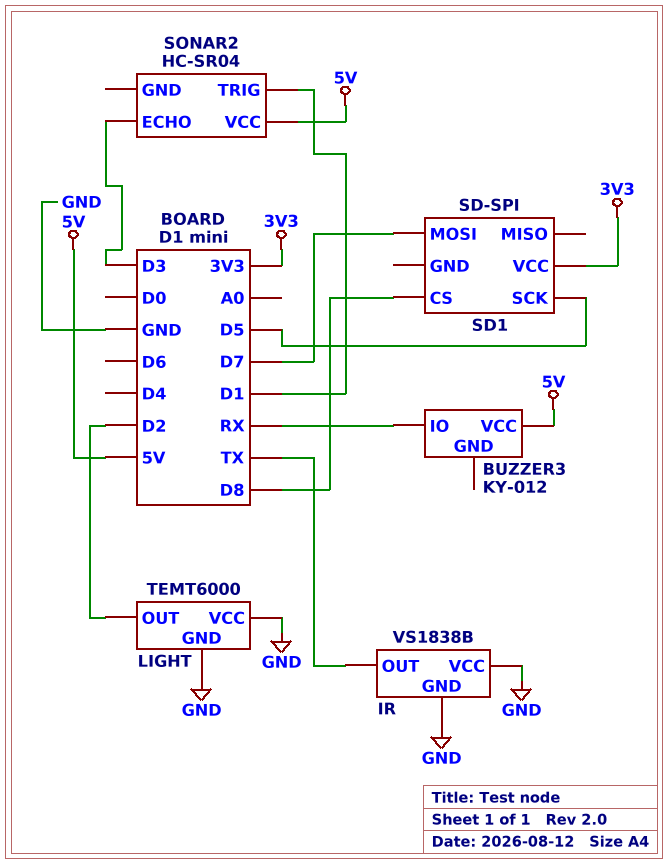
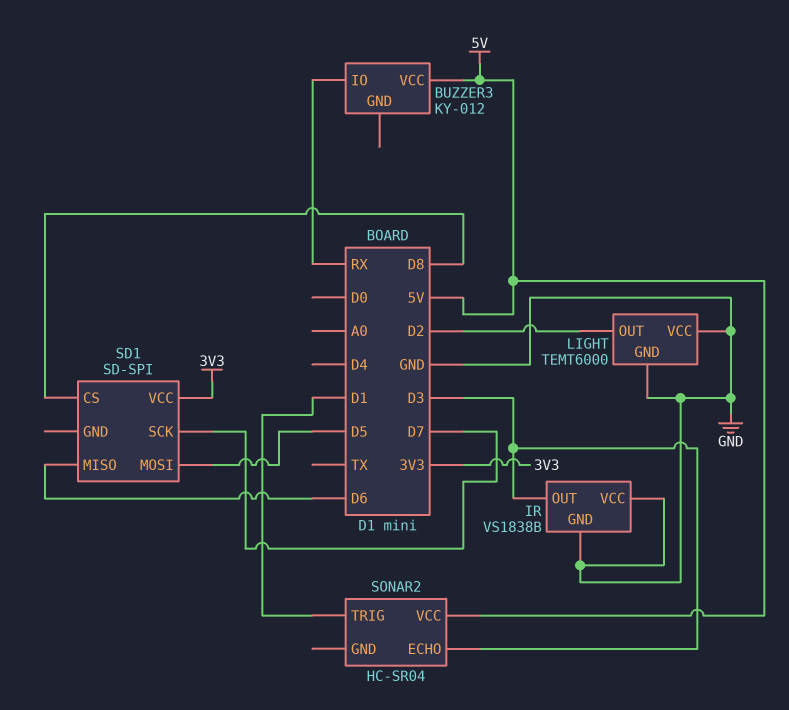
IR pin OUT: TX -> D3
SD1 pin MISO: none -> D6
SD1 pin MOSI: D7 -> D5
SD1 pin SCK: D5 -> D7

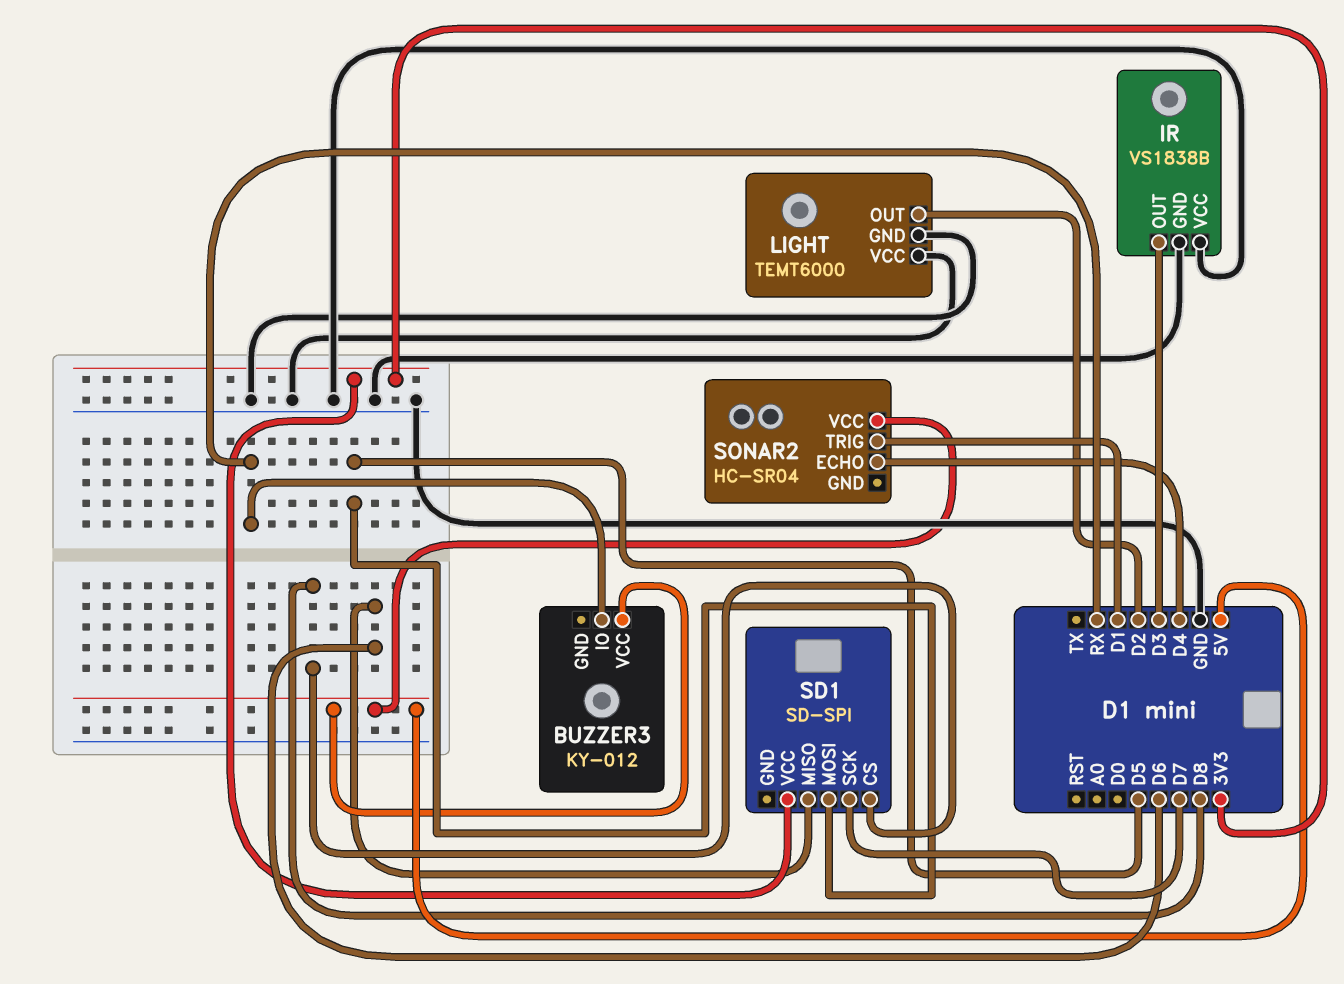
SONAR2 pin ECHO: D3 -> D4

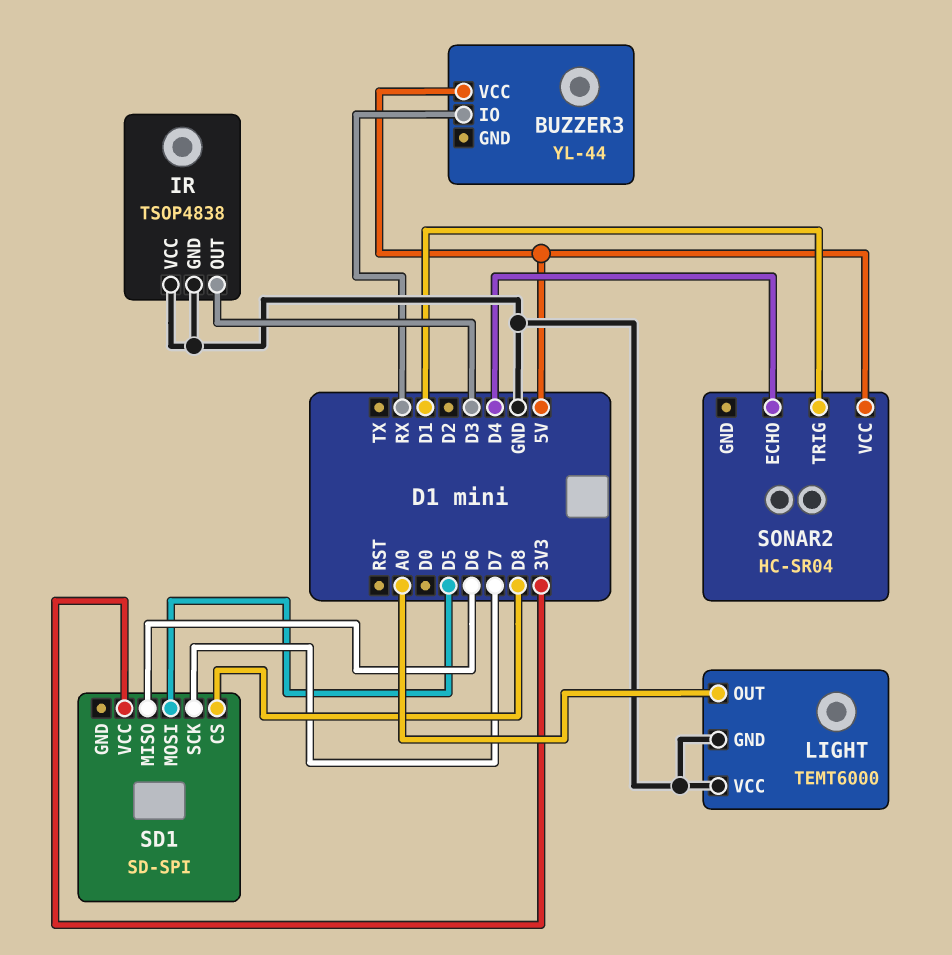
BUZZER3: KY-012 -> YL-44
IR: VS1838B -> TSOP4838
LIGHT pin OUT: D2 -> A0

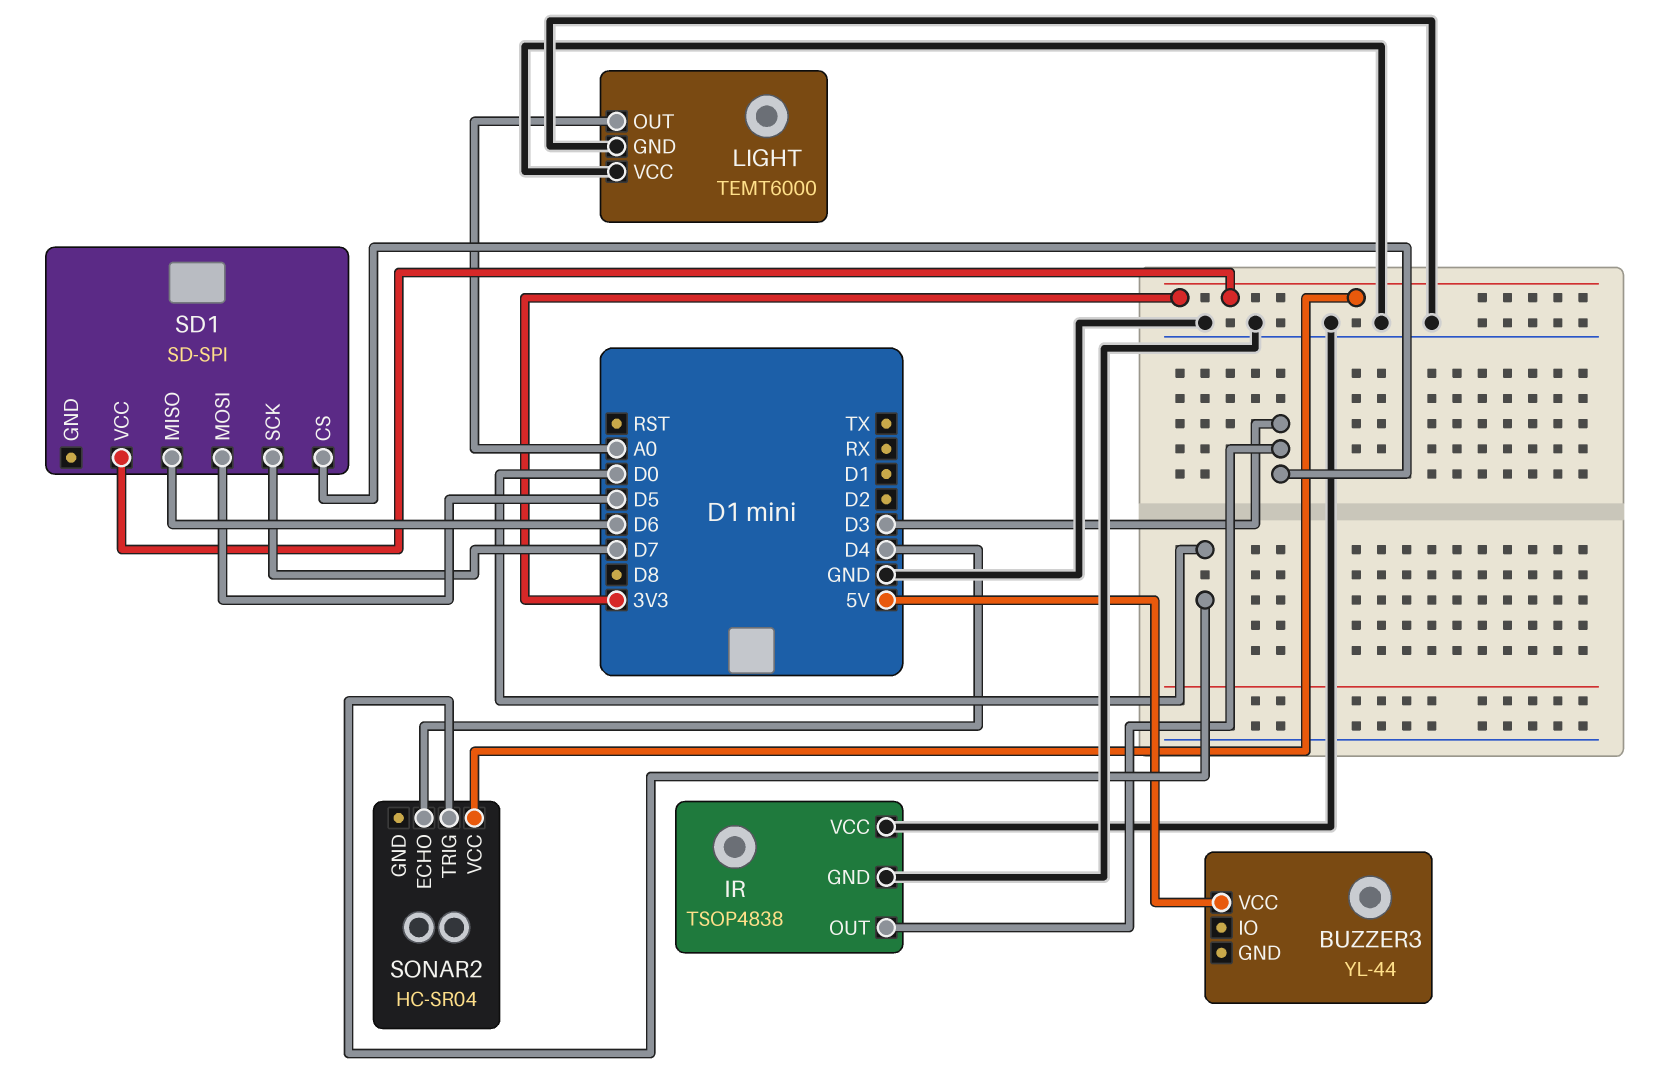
BUZZER3 pin IO: RX -> none
SD1 pin CS: D8 -> D3
SONAR2 pin TRIG: D1 -> D0
SONAR2 pin VCC: 5V -> 3V3

